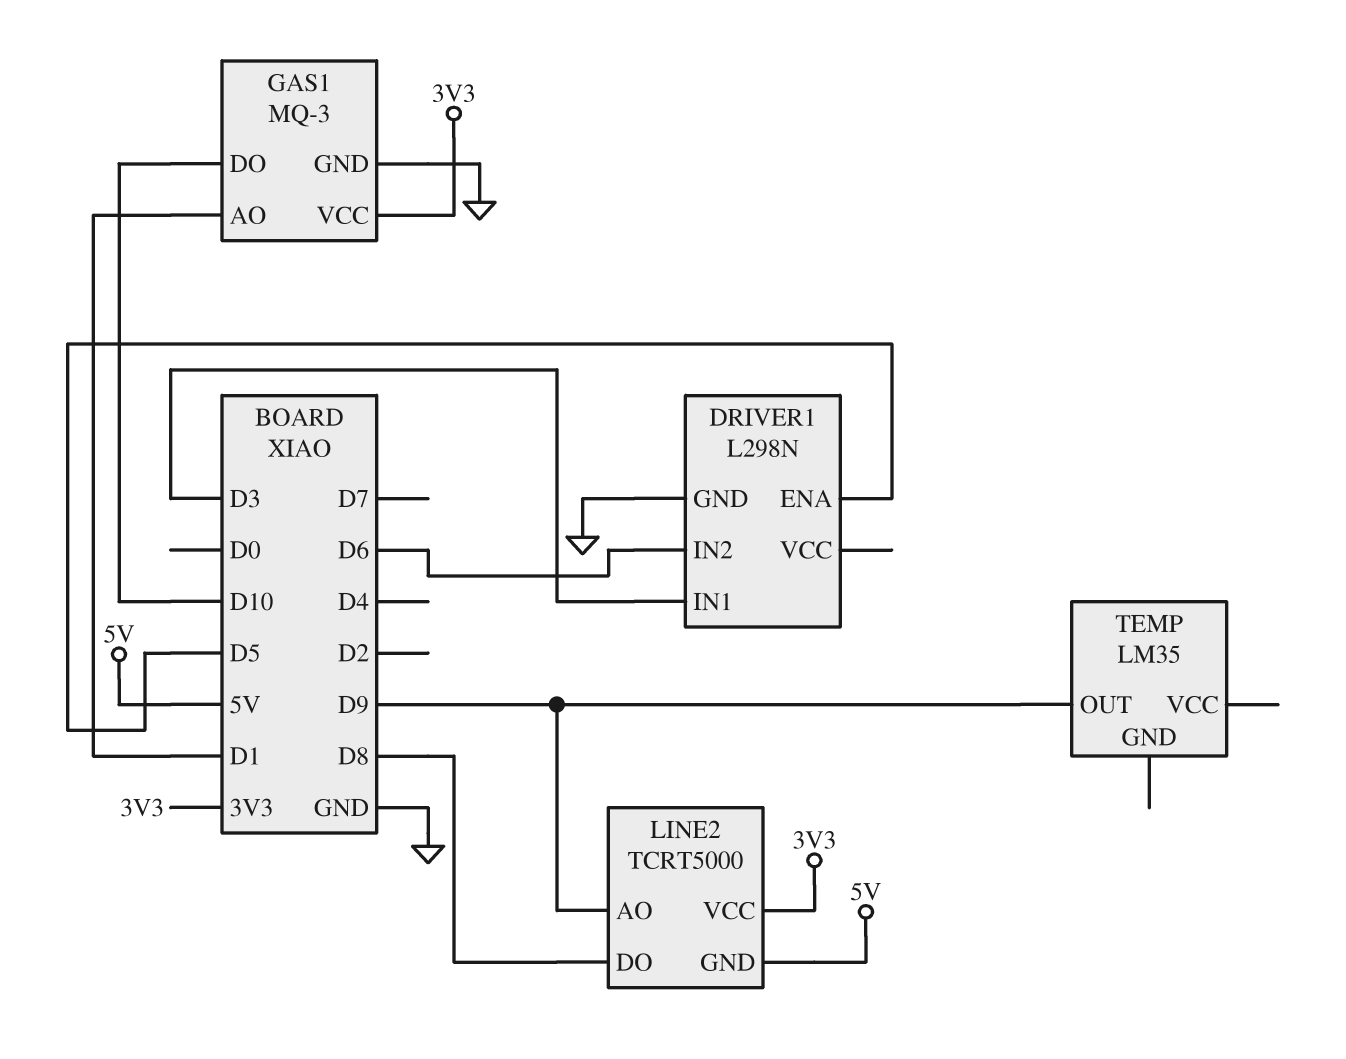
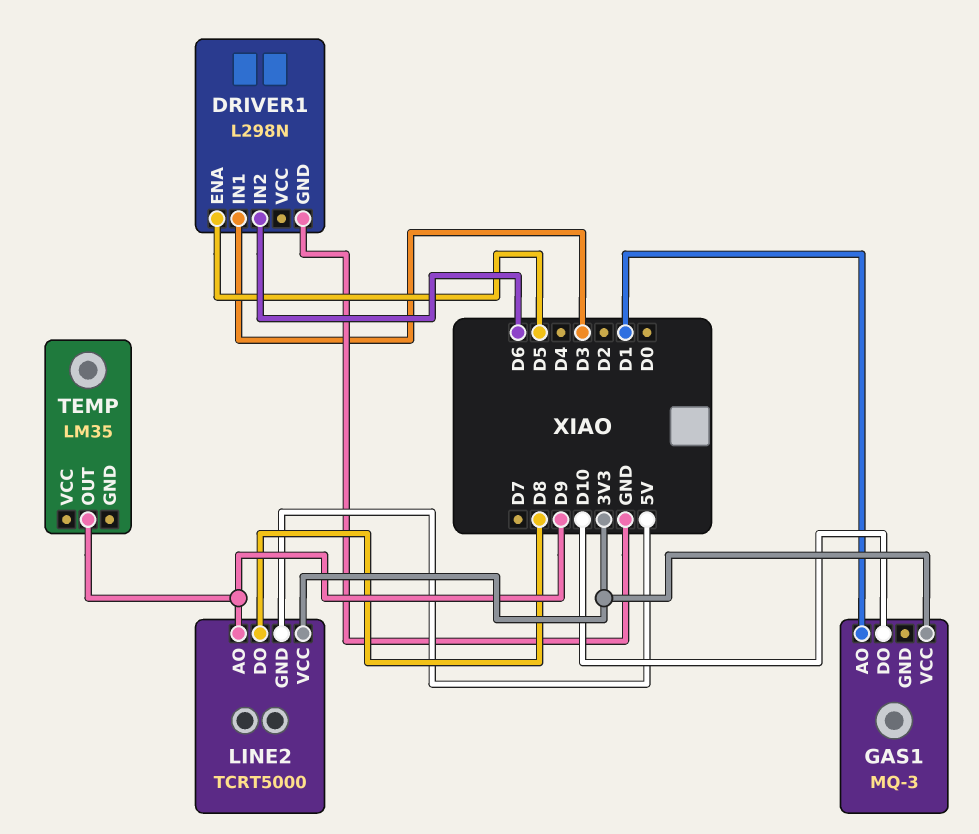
GAS1 pin GND: GND -> none

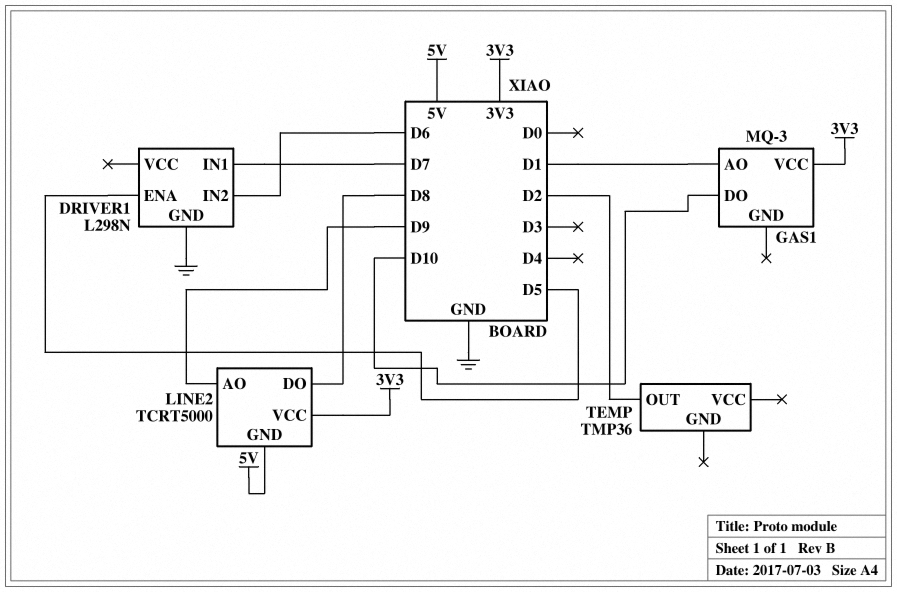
DRIVER1 pin IN1: D3 -> D7
TEMP: LM35 -> TMP36
TEMP pin OUT: D9 -> D2

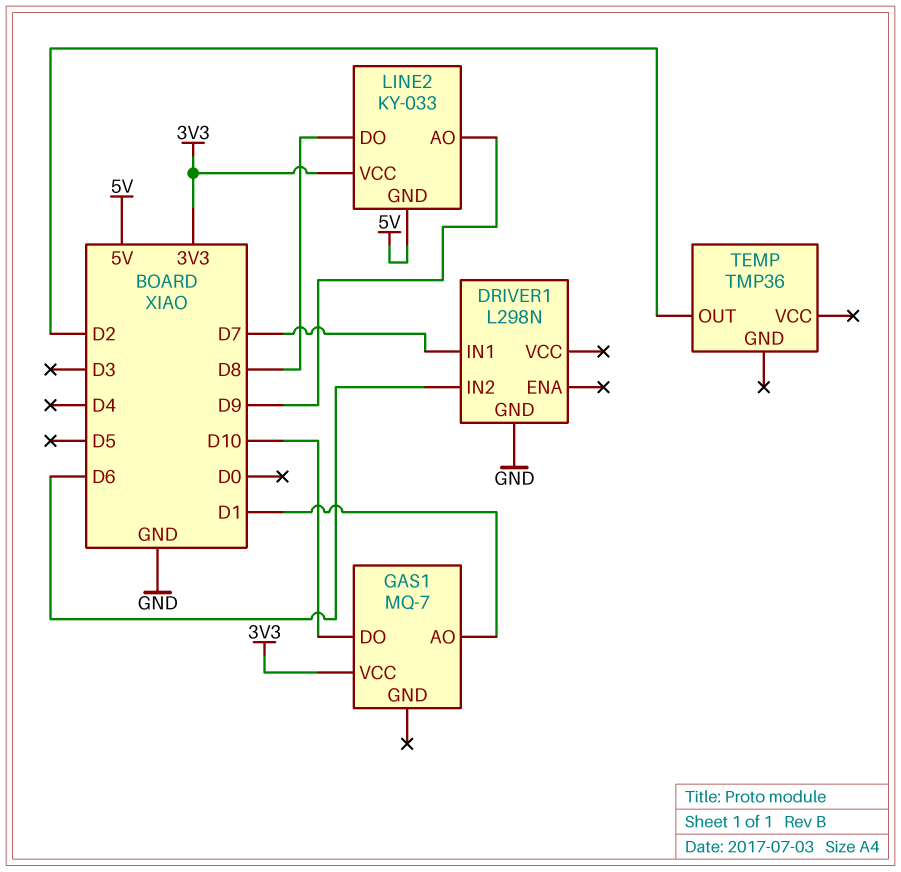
DRIVER1 pin ENA: D5 -> none
GAS1: MQ-3 -> MQ-7
LINE2: TCRT5000 -> KY-033

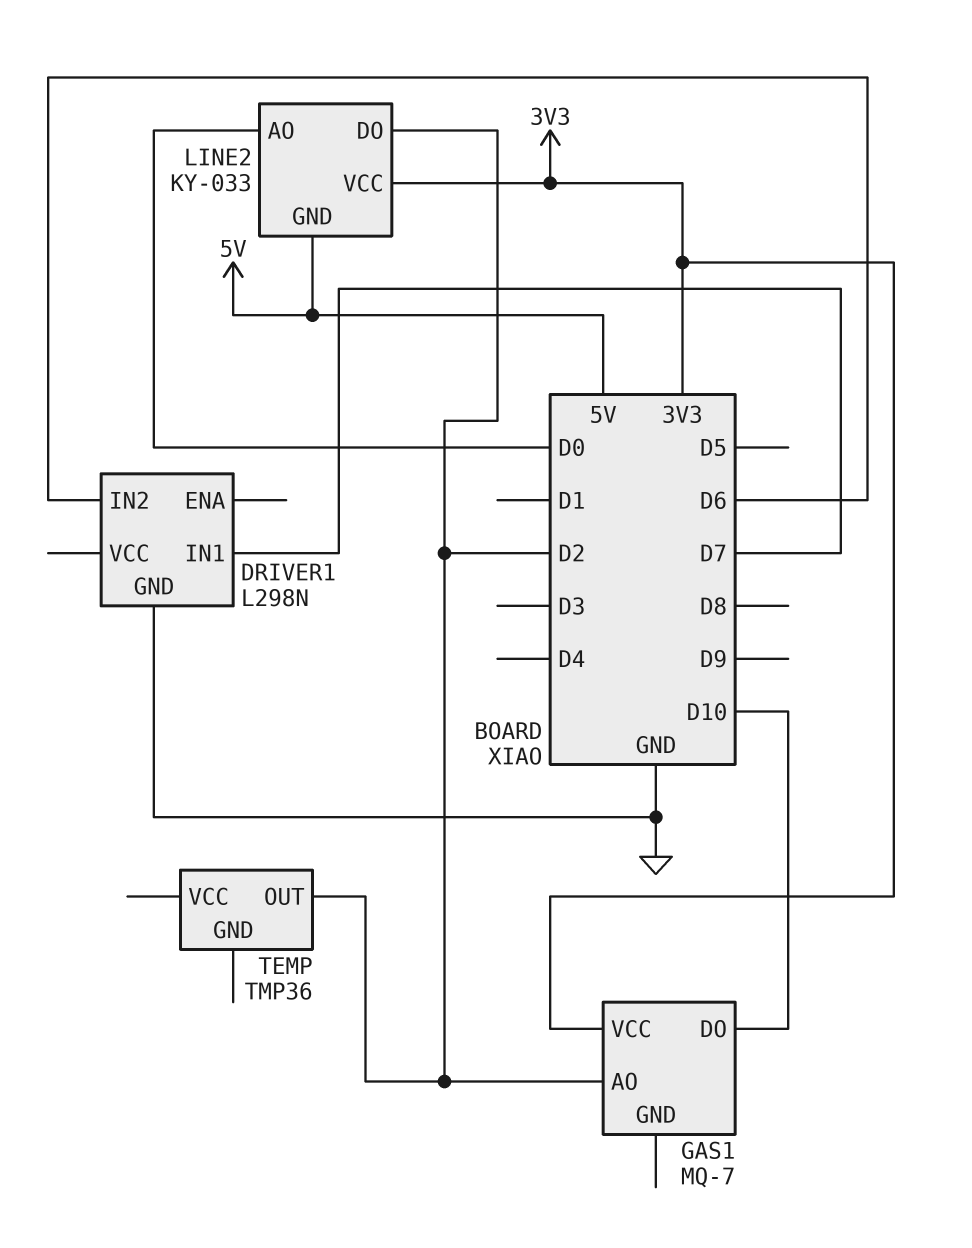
GAS1 pin AO: D1 -> D2
LINE2 pin AO: D9 -> D0
LINE2 pin DO: D8 -> D2

